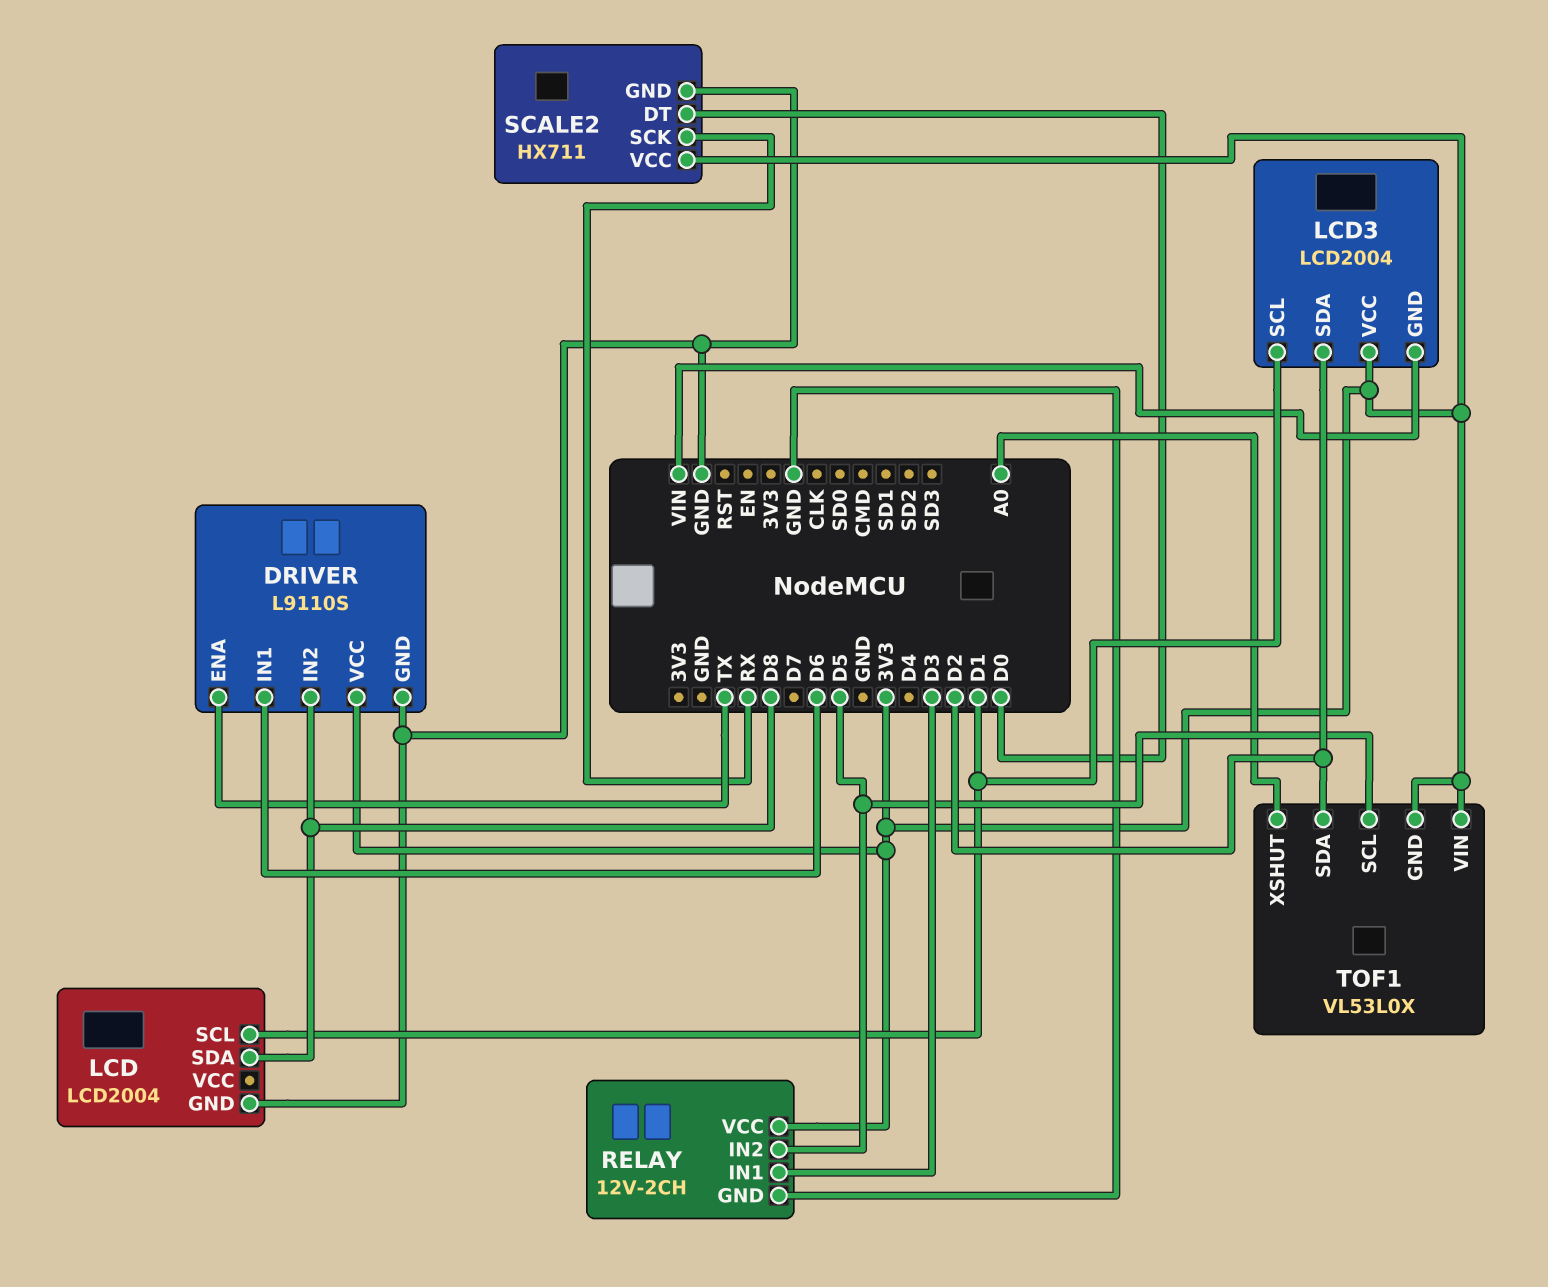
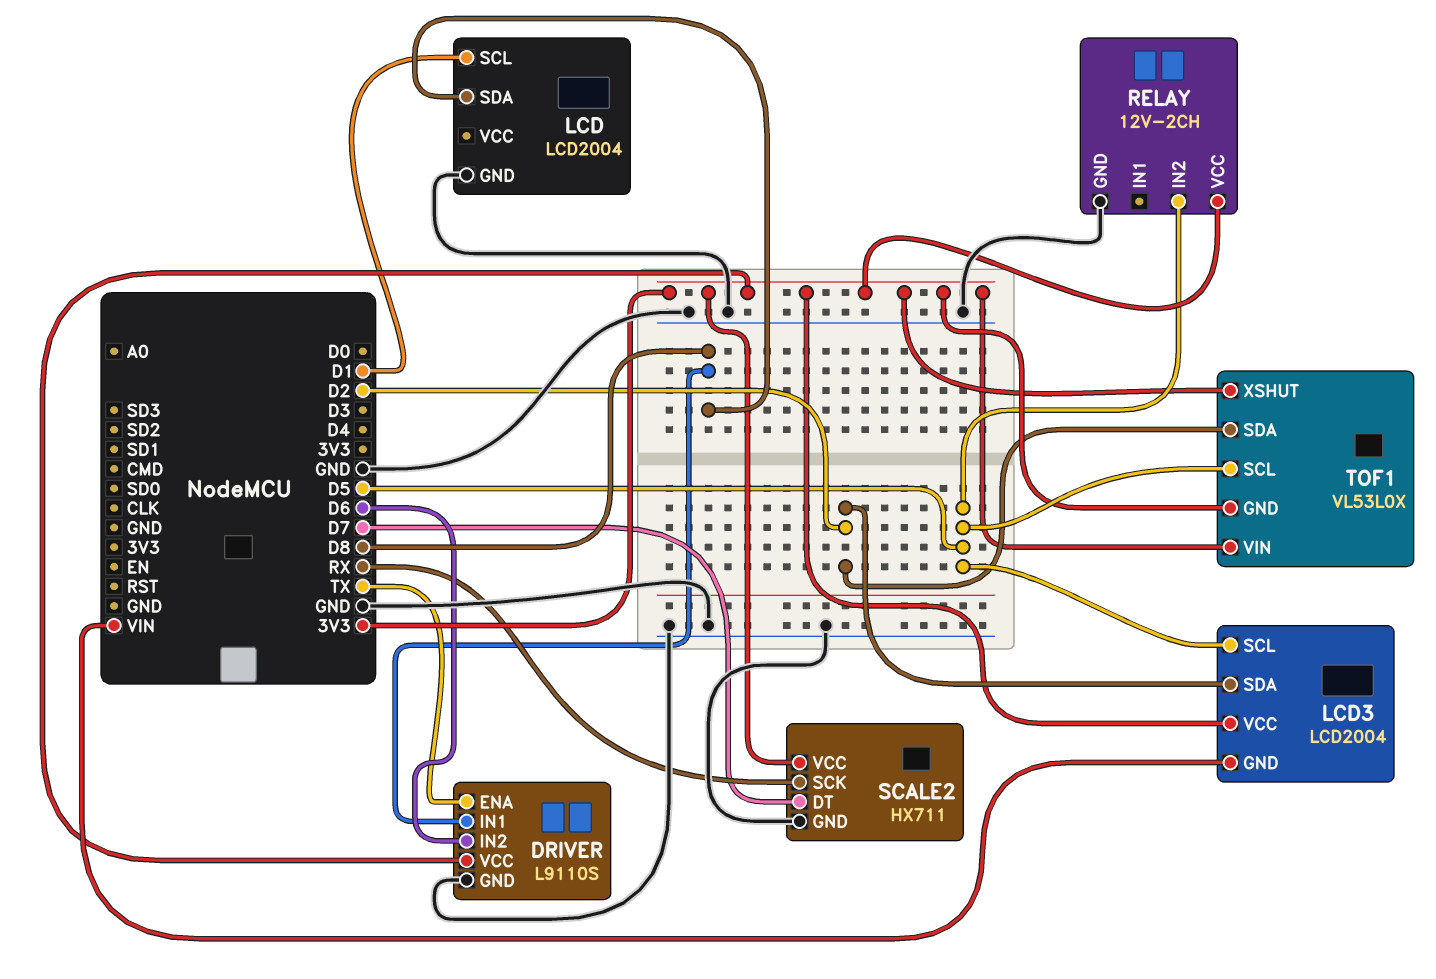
DRIVER pin IN1: D6 -> D8
DRIVER pin IN2: D8 -> D6
LCD3 pin SCL: D1 -> D5
RELAY pin IN1: D3 -> none
SCALE2 pin DT: D0 -> D7
TOF1 pin XSHUT: A0 -> 3V3

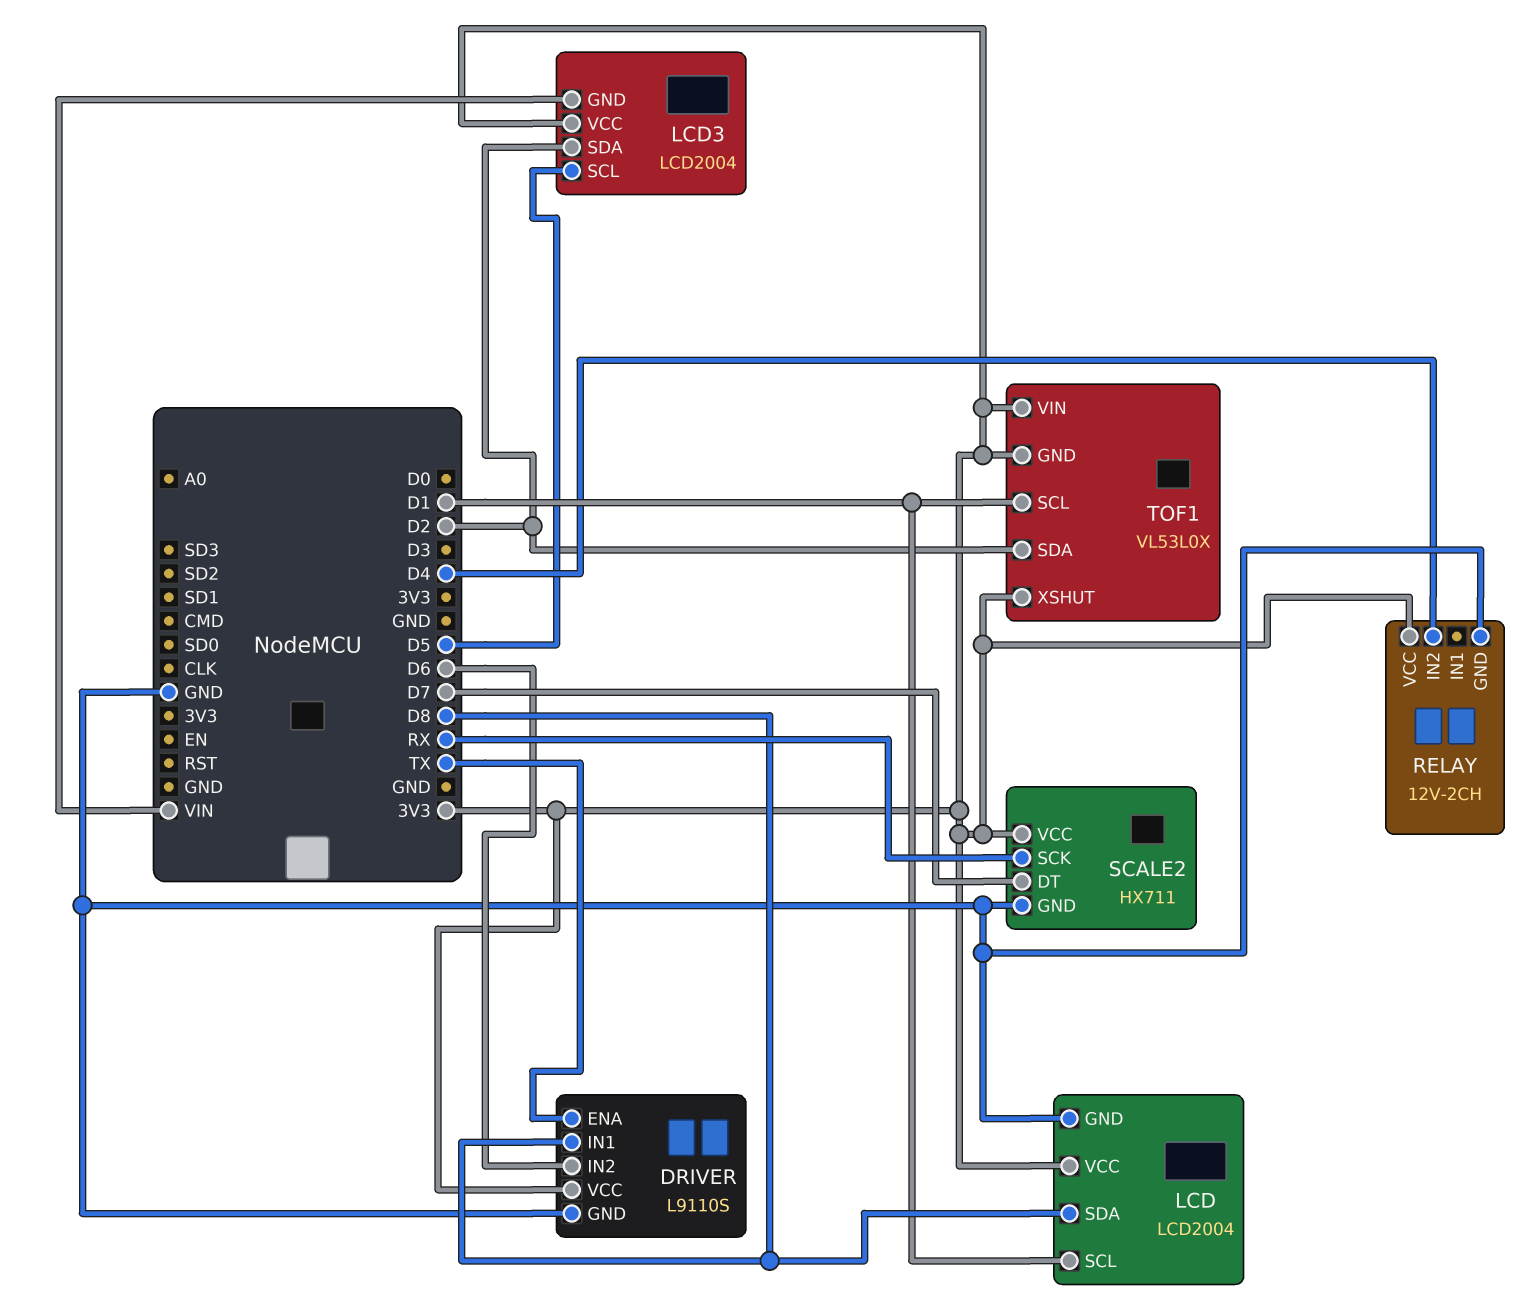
LCD pin VCC: none -> 3V3
RELAY pin IN2: D5 -> D4
TOF1 pin SCL: D5 -> D1

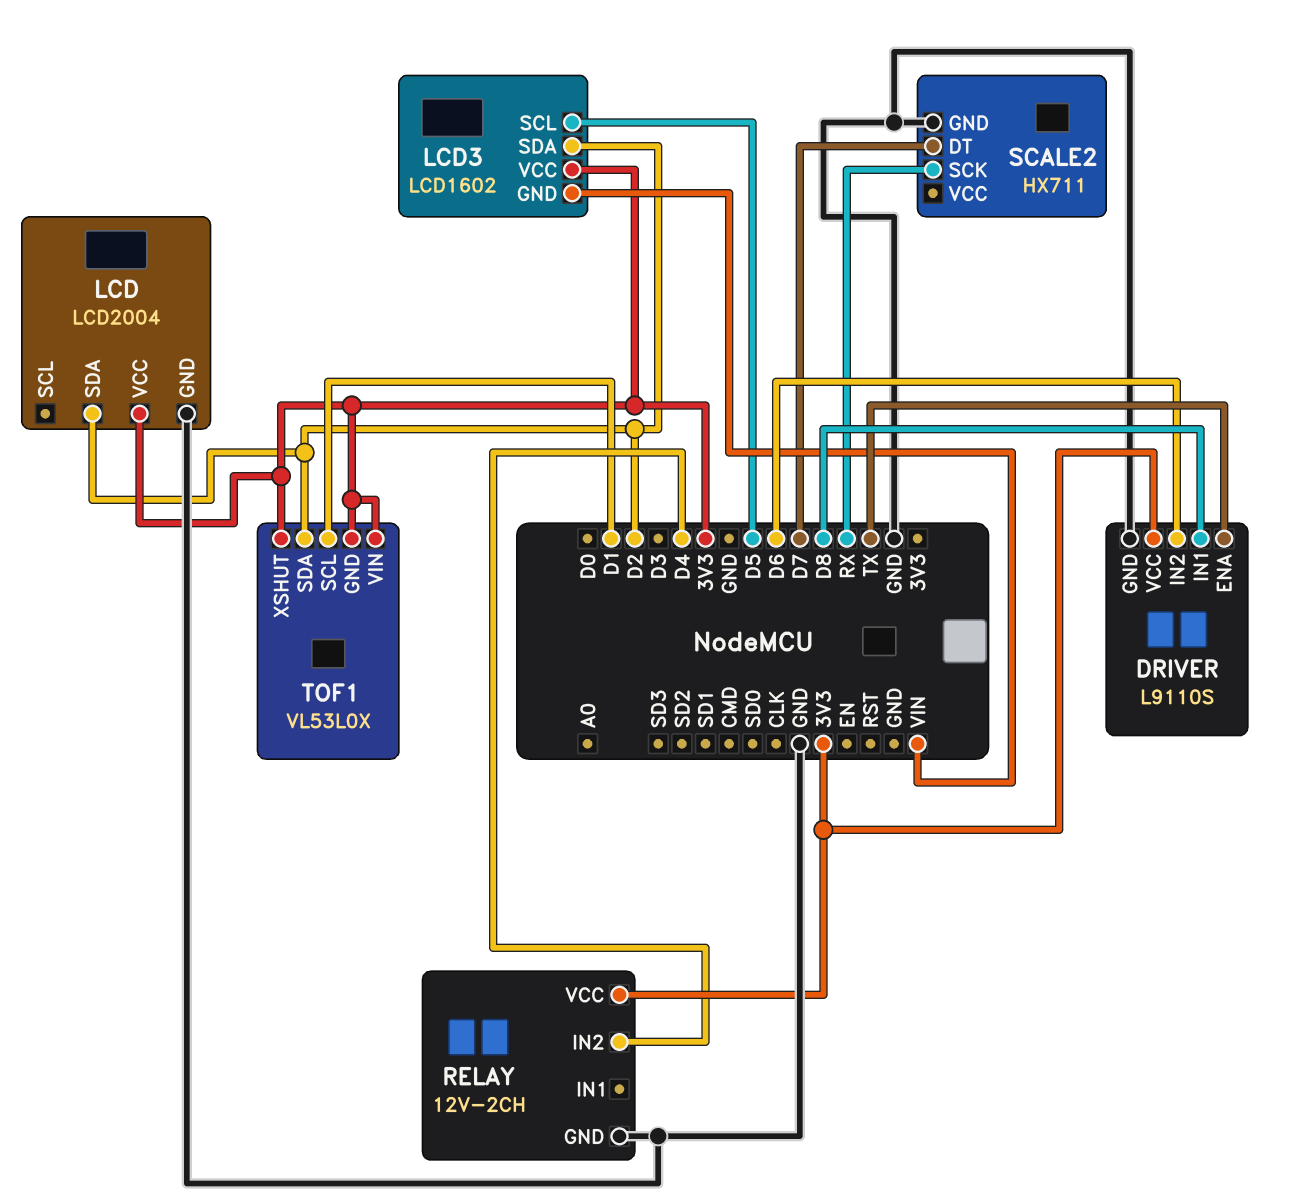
LCD pin SCL: D1 -> none
LCD pin SDA: D8 -> D2
LCD3: LCD2004 -> LCD1602
SCALE2 pin VCC: 3V3 -> none

